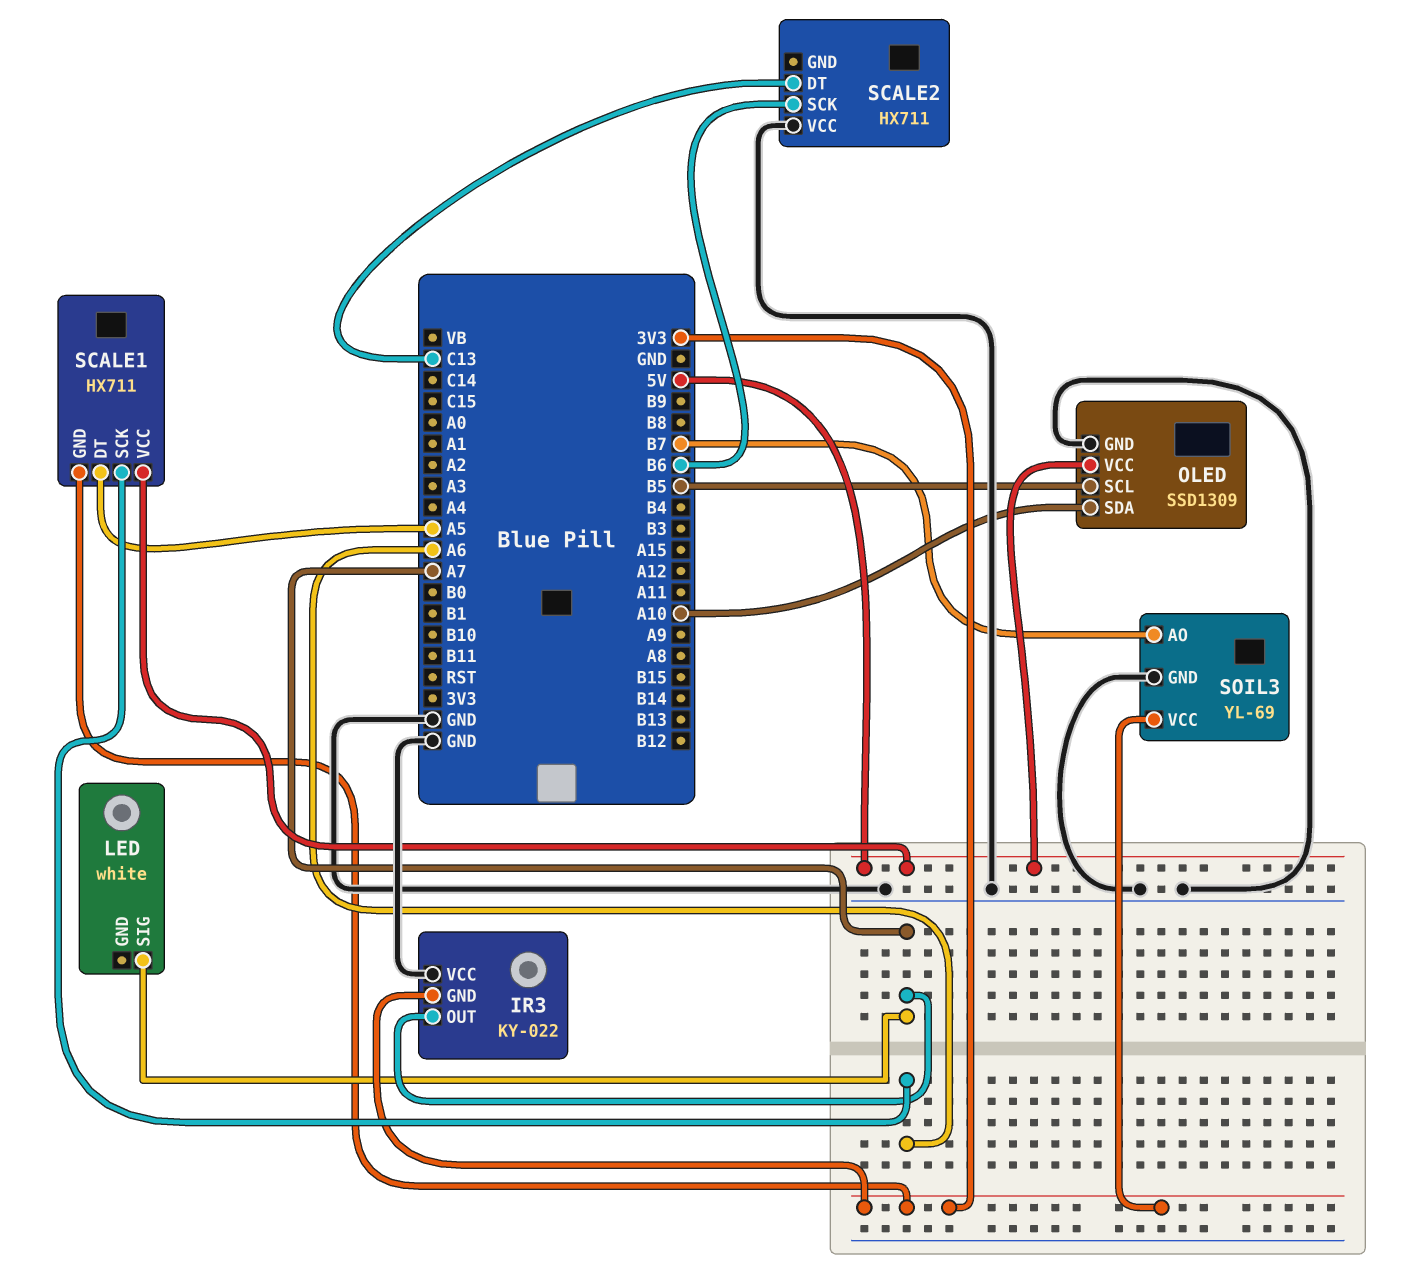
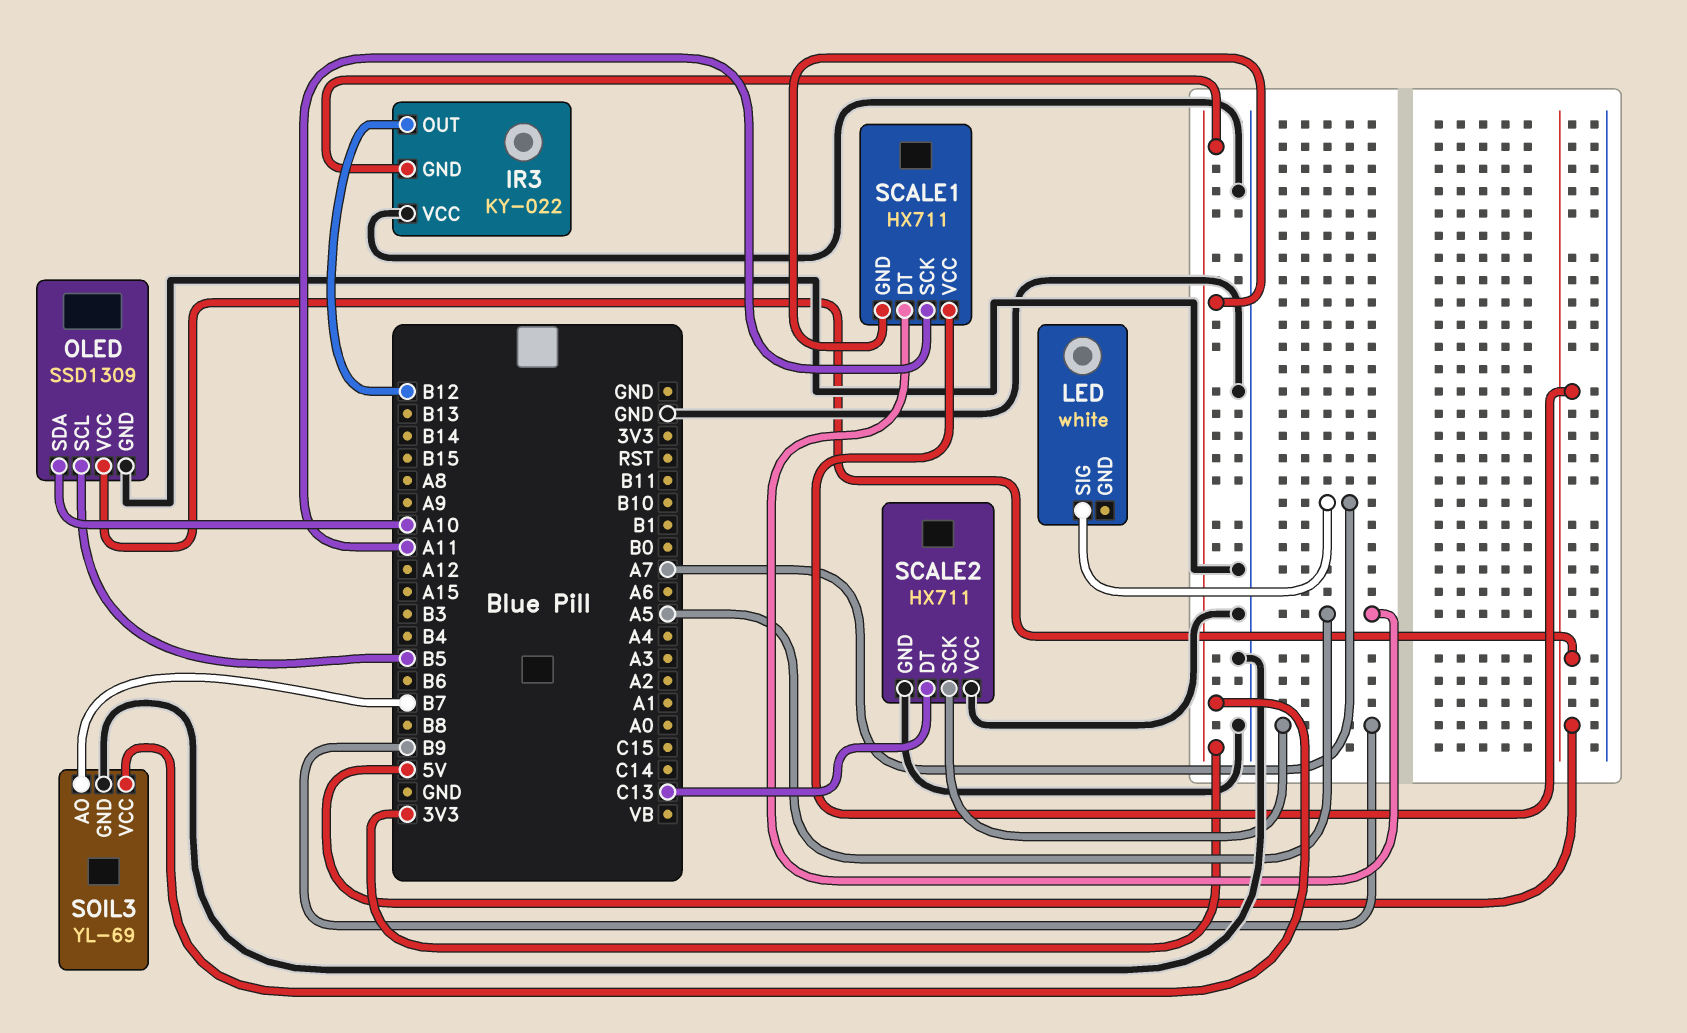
IR3 pin OUT: A7 -> B12
SCALE1 pin SCK: A6 -> A11
SCALE2 pin GND: none -> GND
SCALE2 pin SCK: B6 -> B9

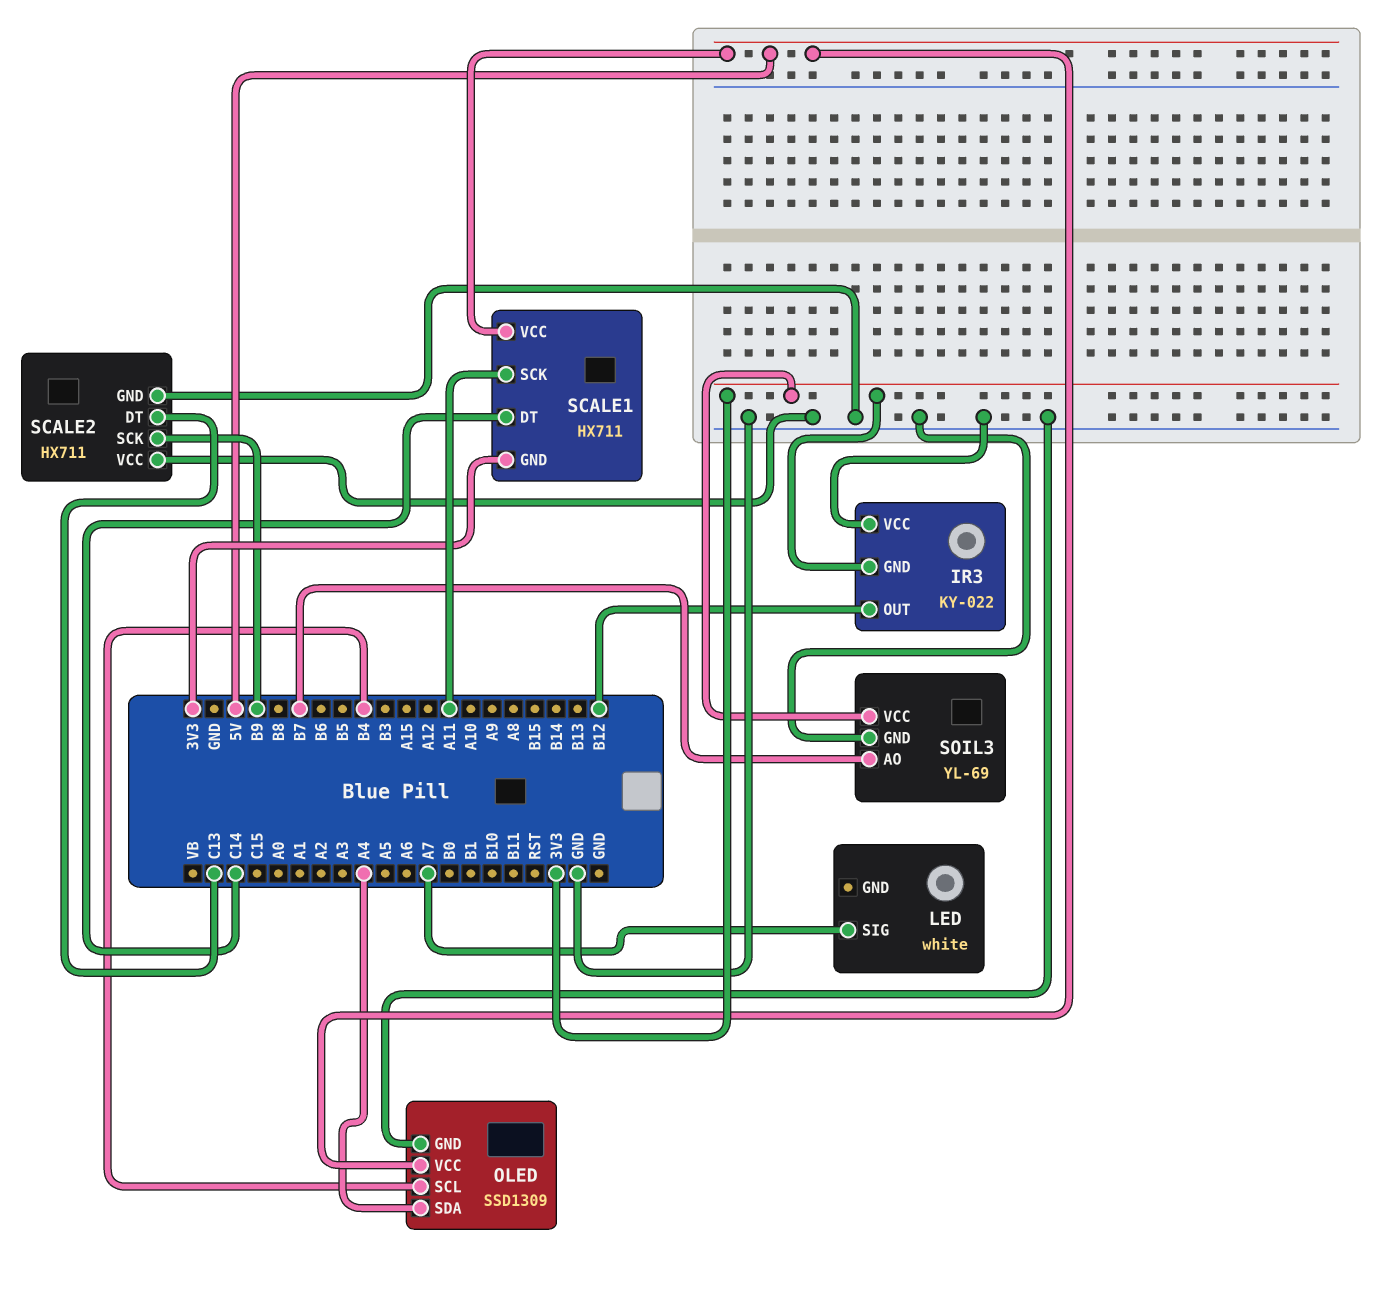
OLED pin SCL: B5 -> B4
OLED pin SDA: A10 -> A4
SCALE1 pin DT: A5 -> C14

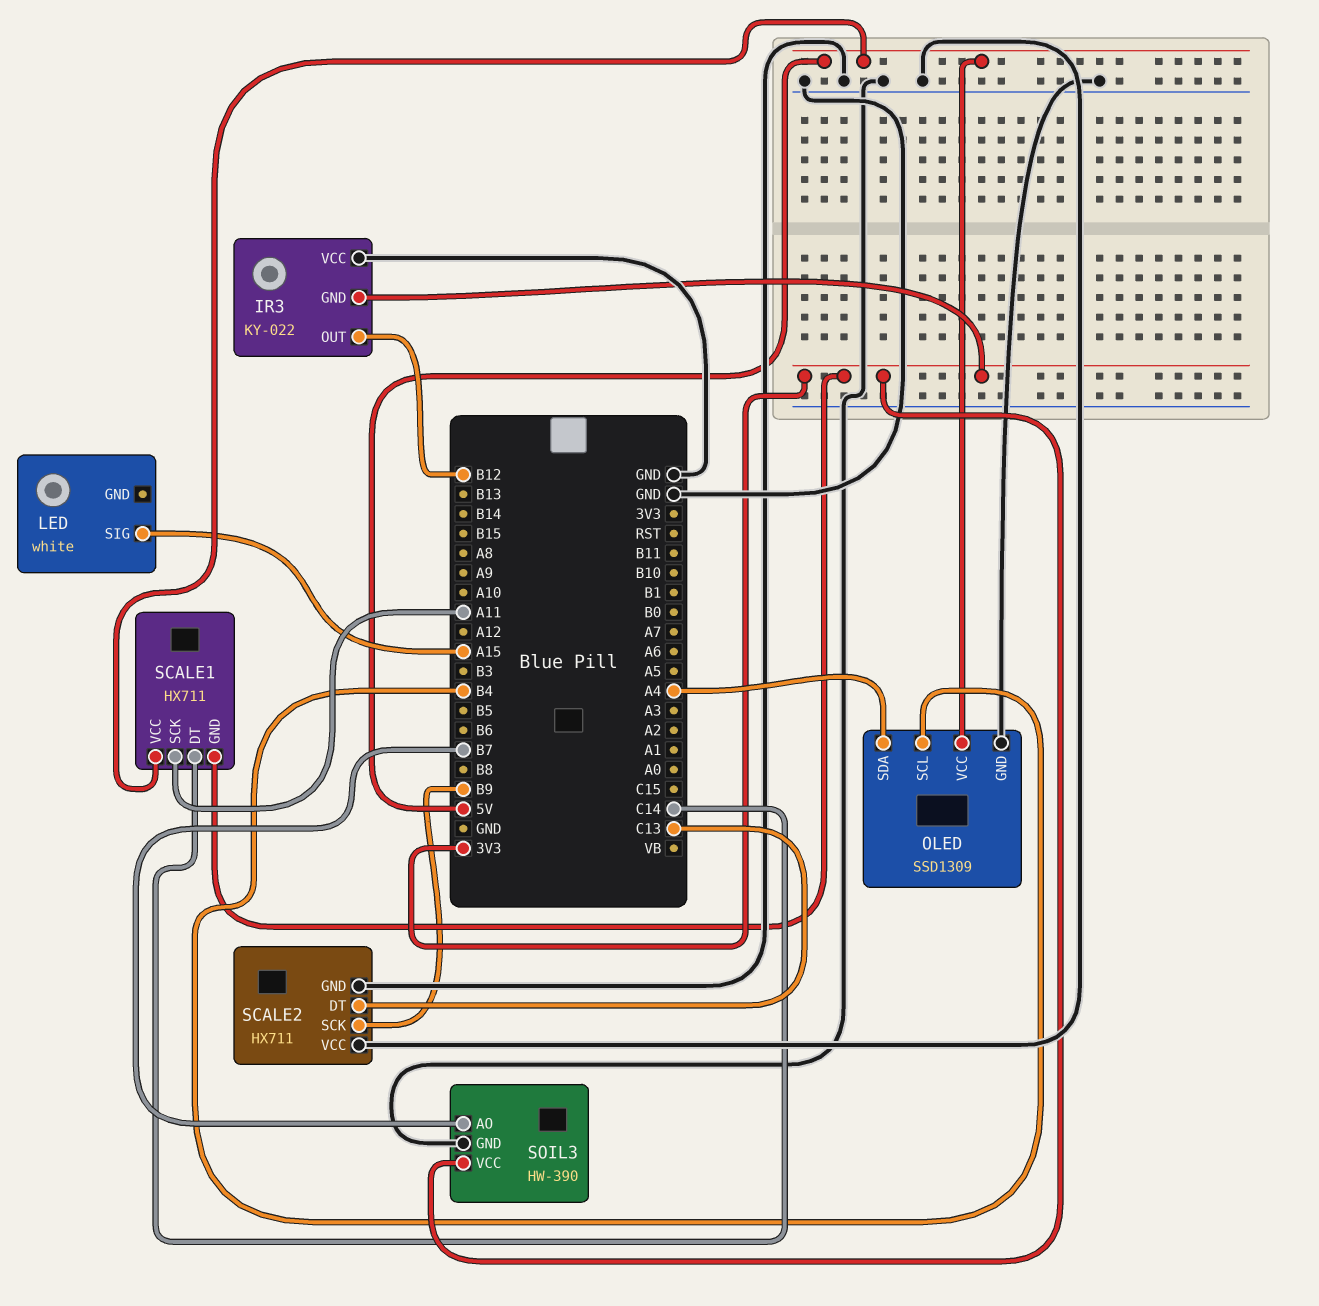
LED pin SIG: A7 -> A15
SOIL3: YL-69 -> HW-390

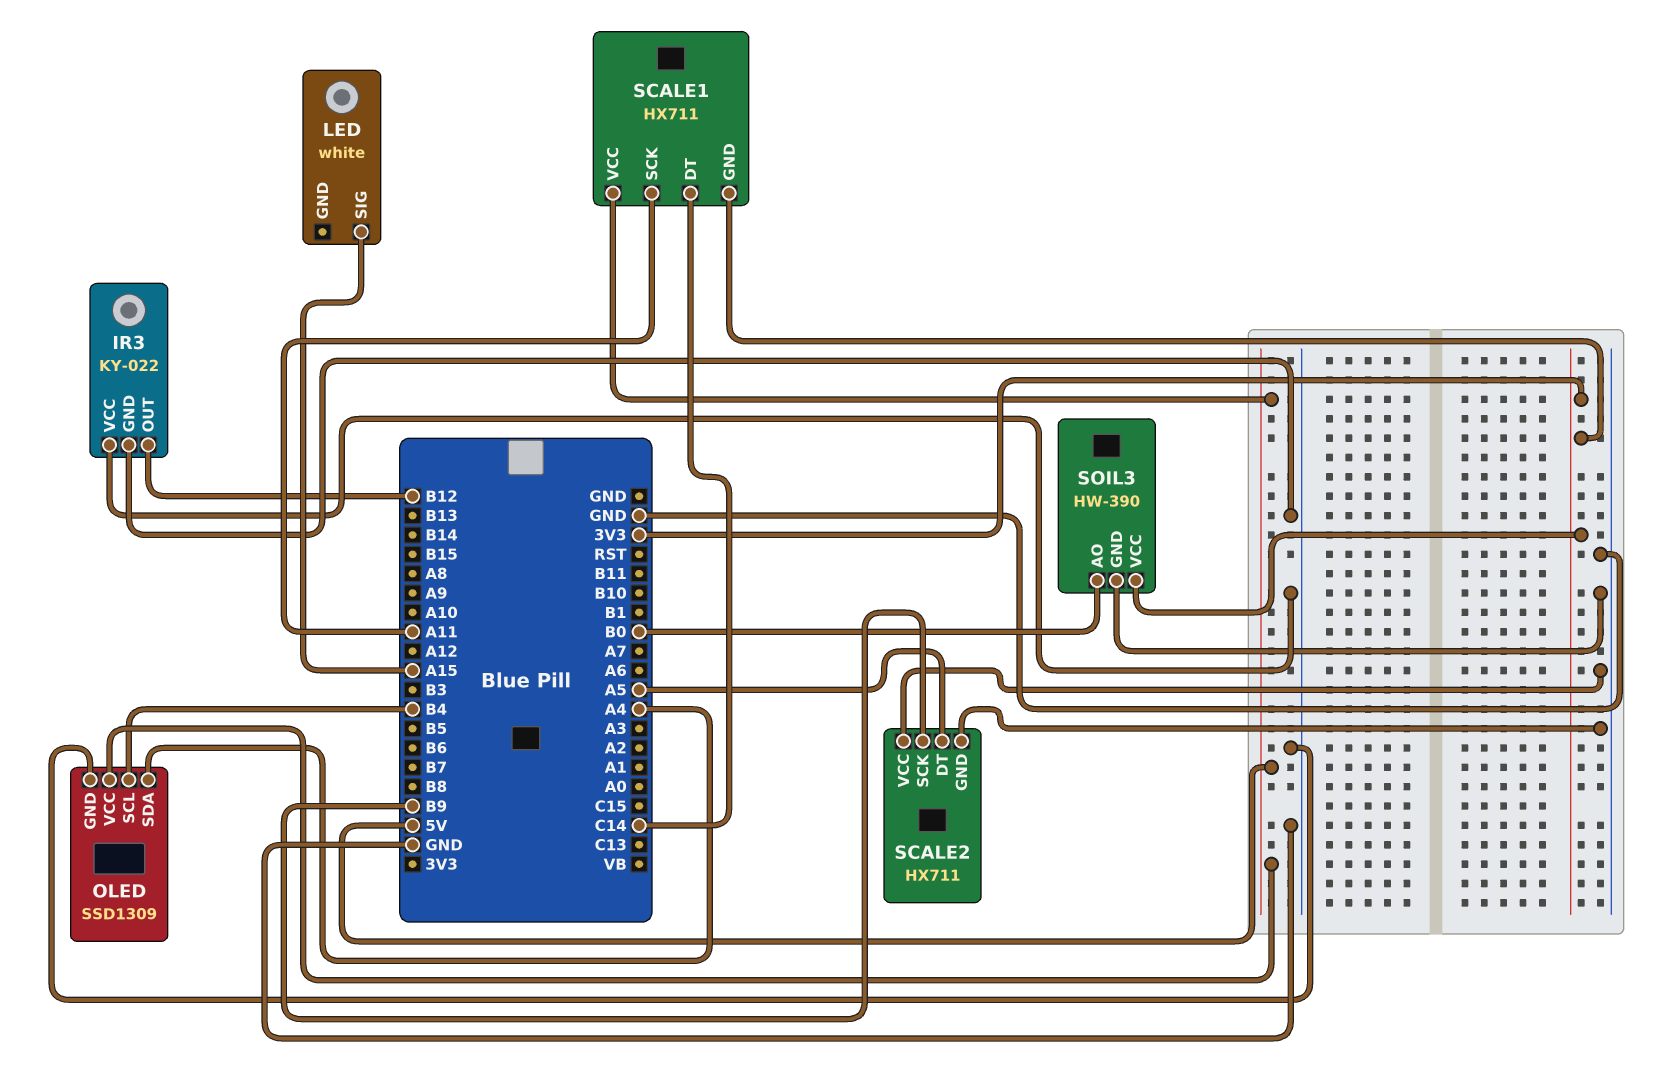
IR3 pin GND: 3V3 -> GND
SCALE2 pin DT: C13 -> A5
SOIL3 pin AO: B7 -> B0

